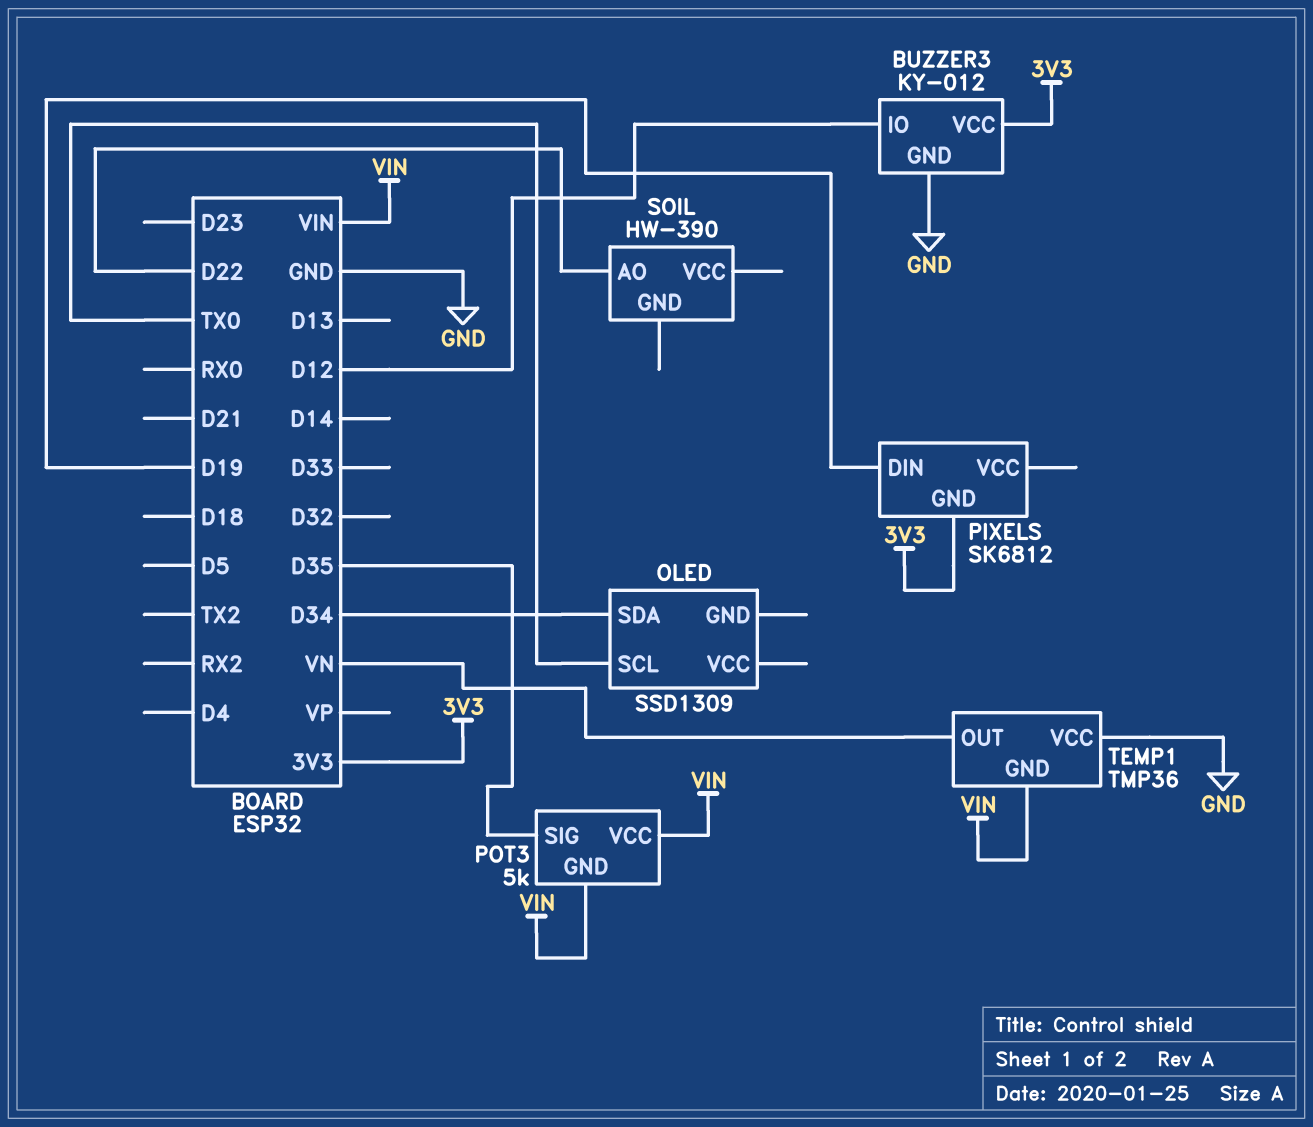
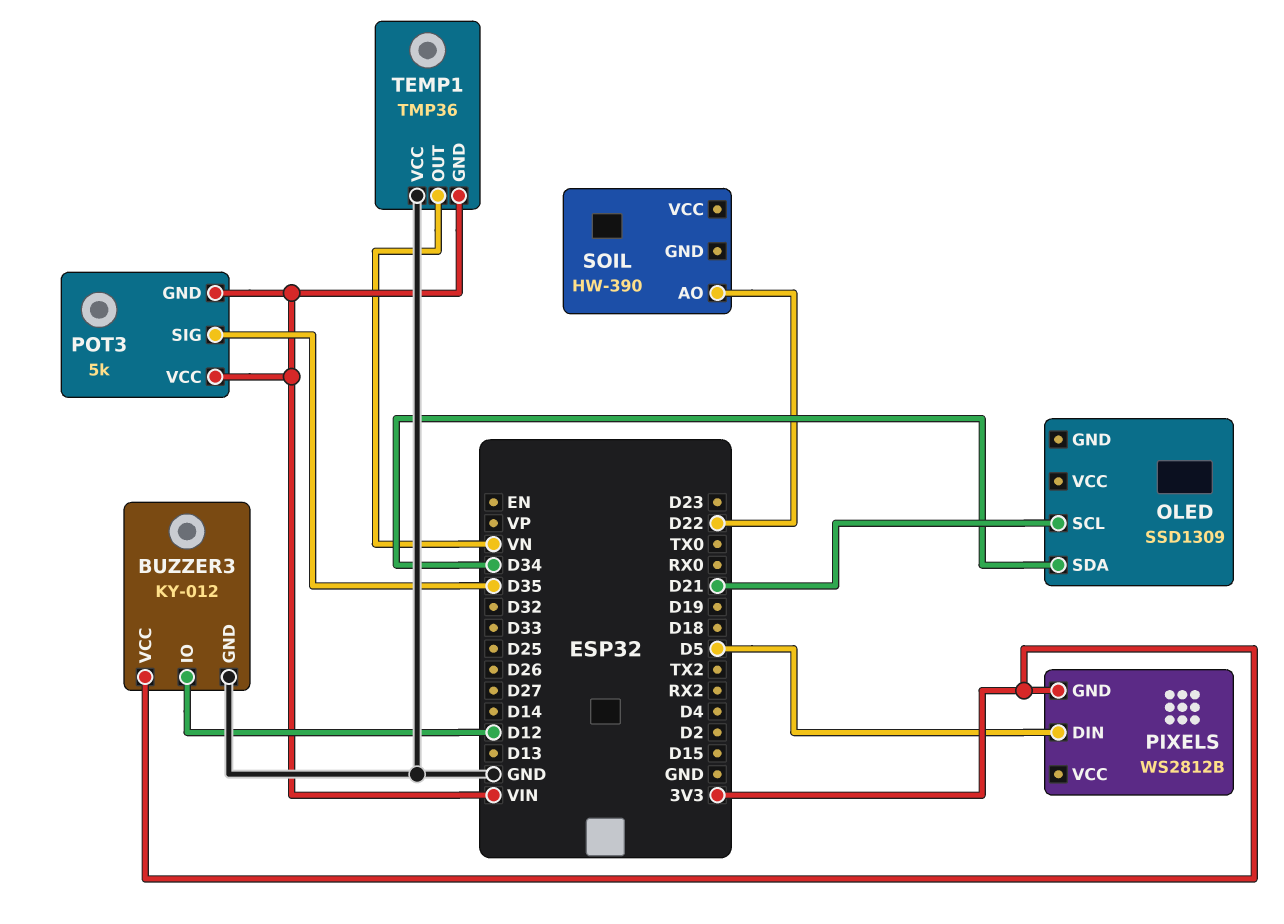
OLED pin SCL: TX0 -> D21
PIXELS: SK6812 -> WS2812B
PIXELS pin DIN: D19 -> D5

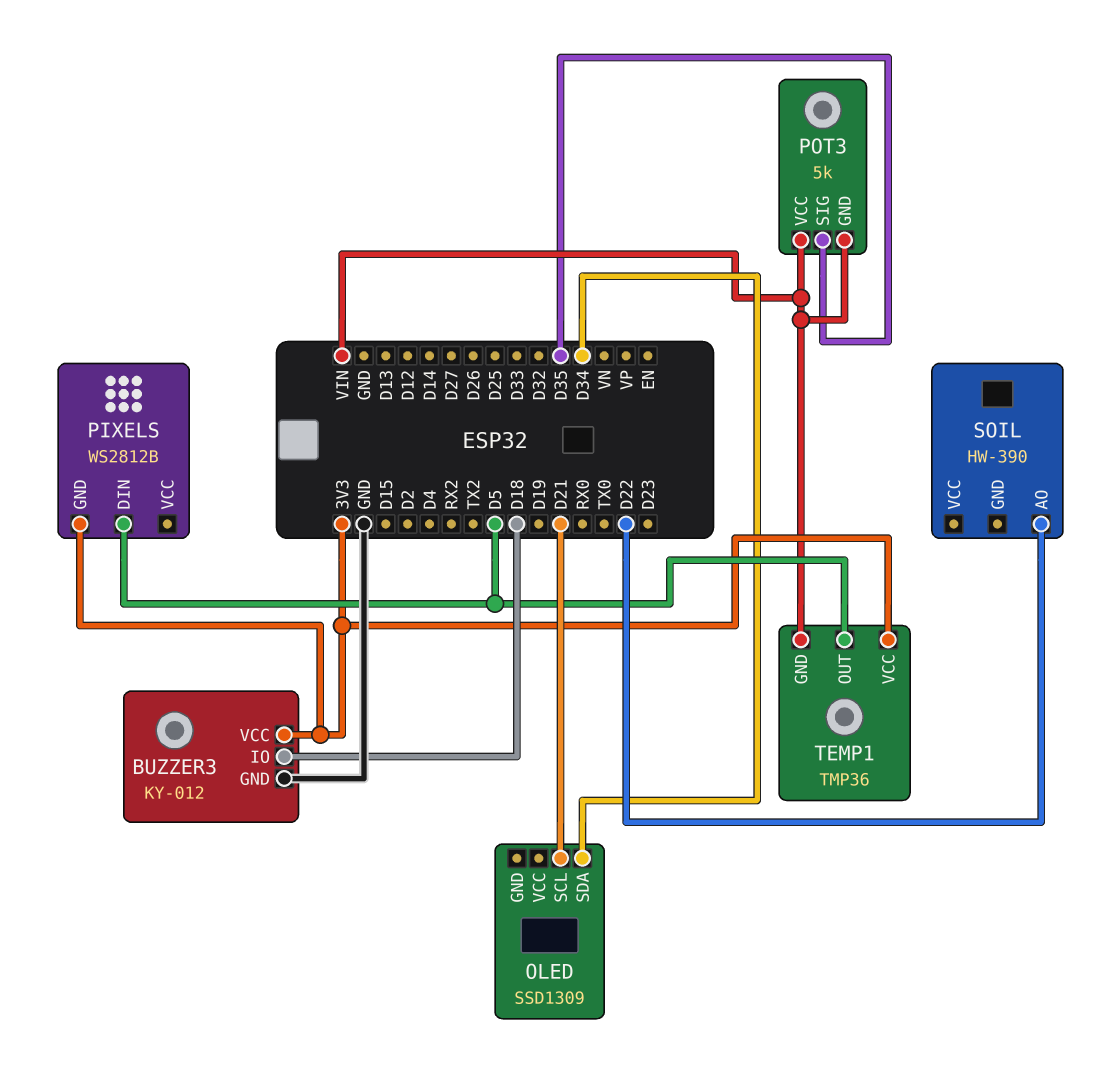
BUZZER3 pin IO: D12 -> D18
TEMP1 pin OUT: VN -> D5
TEMP1 pin VCC: GND -> 3V3

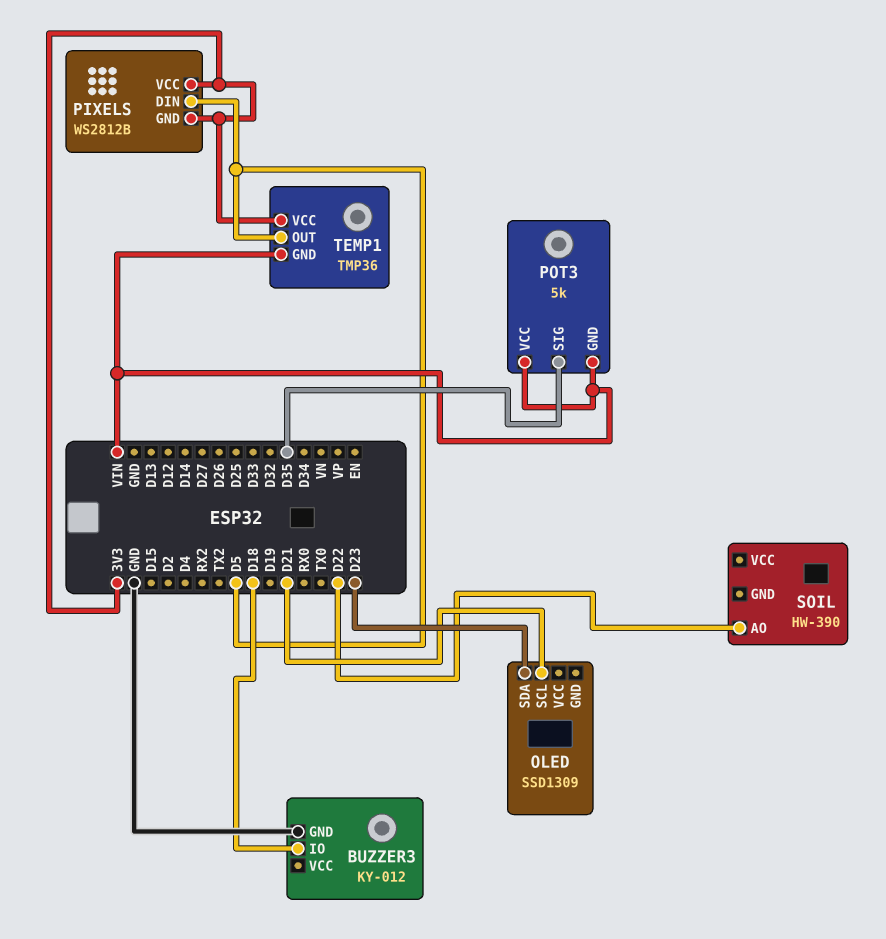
BUZZER3 pin VCC: 3V3 -> none
OLED pin SDA: D34 -> D23
PIXELS pin VCC: none -> 3V3

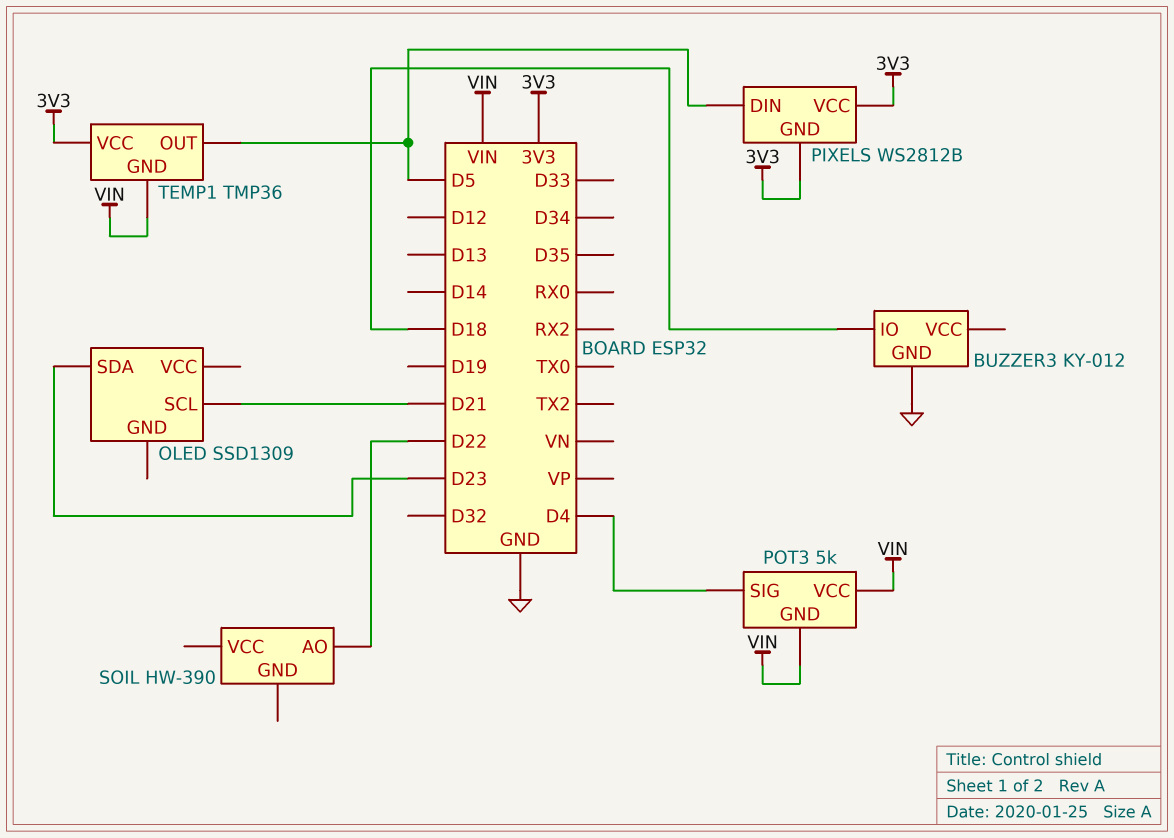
POT3 pin SIG: D35 -> D4

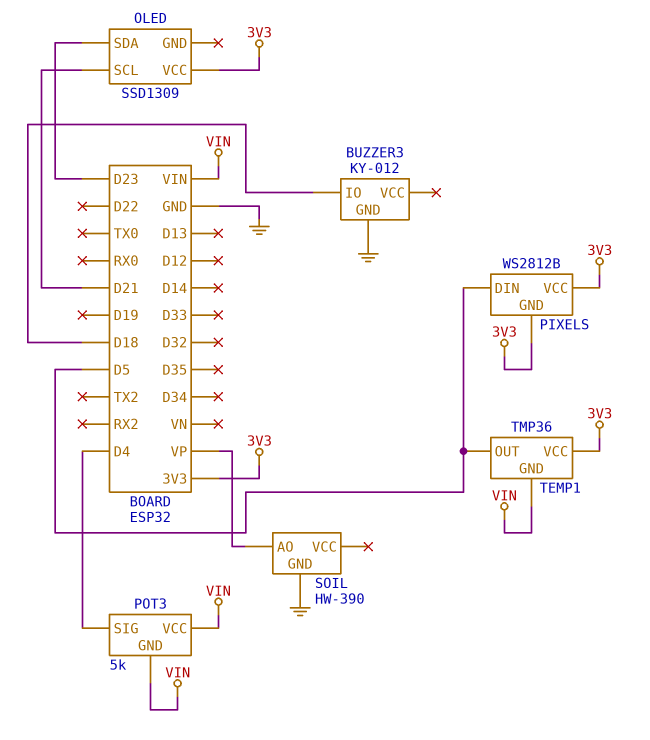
OLED pin VCC: none -> 3V3
SOIL pin AO: D22 -> VP
SOIL pin GND: none -> GND

